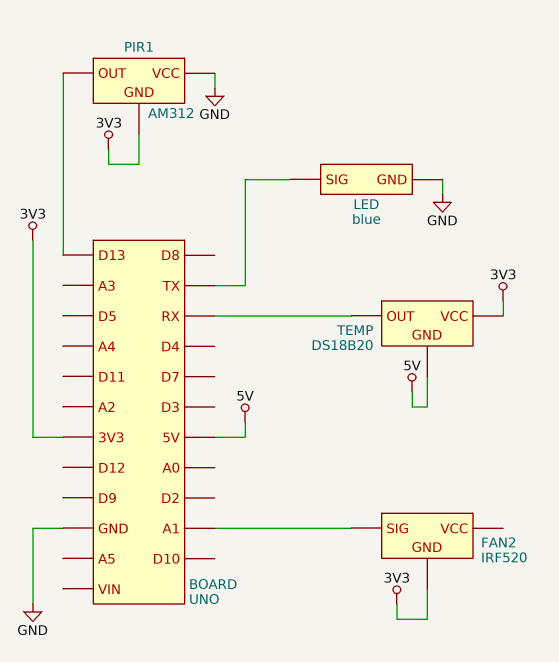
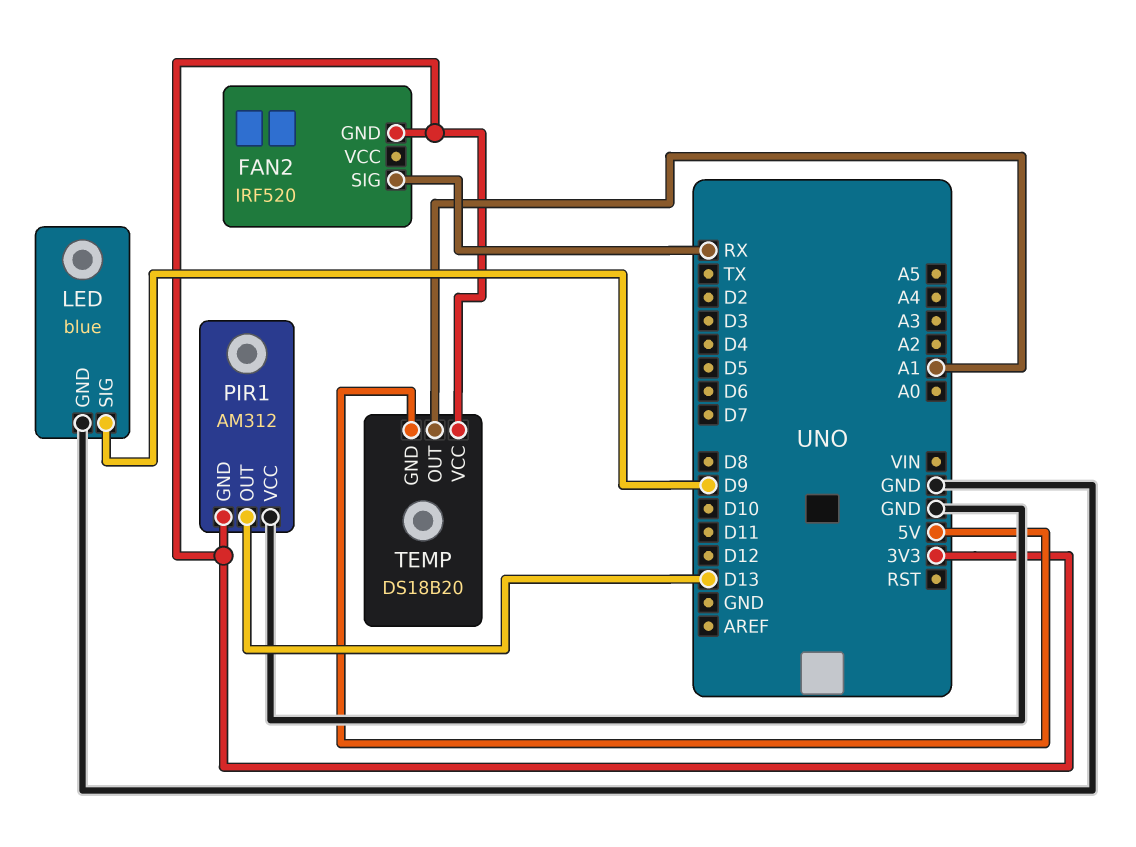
FAN2 pin SIG: A1 -> RX
LED pin SIG: TX -> D9
TEMP pin OUT: RX -> A1

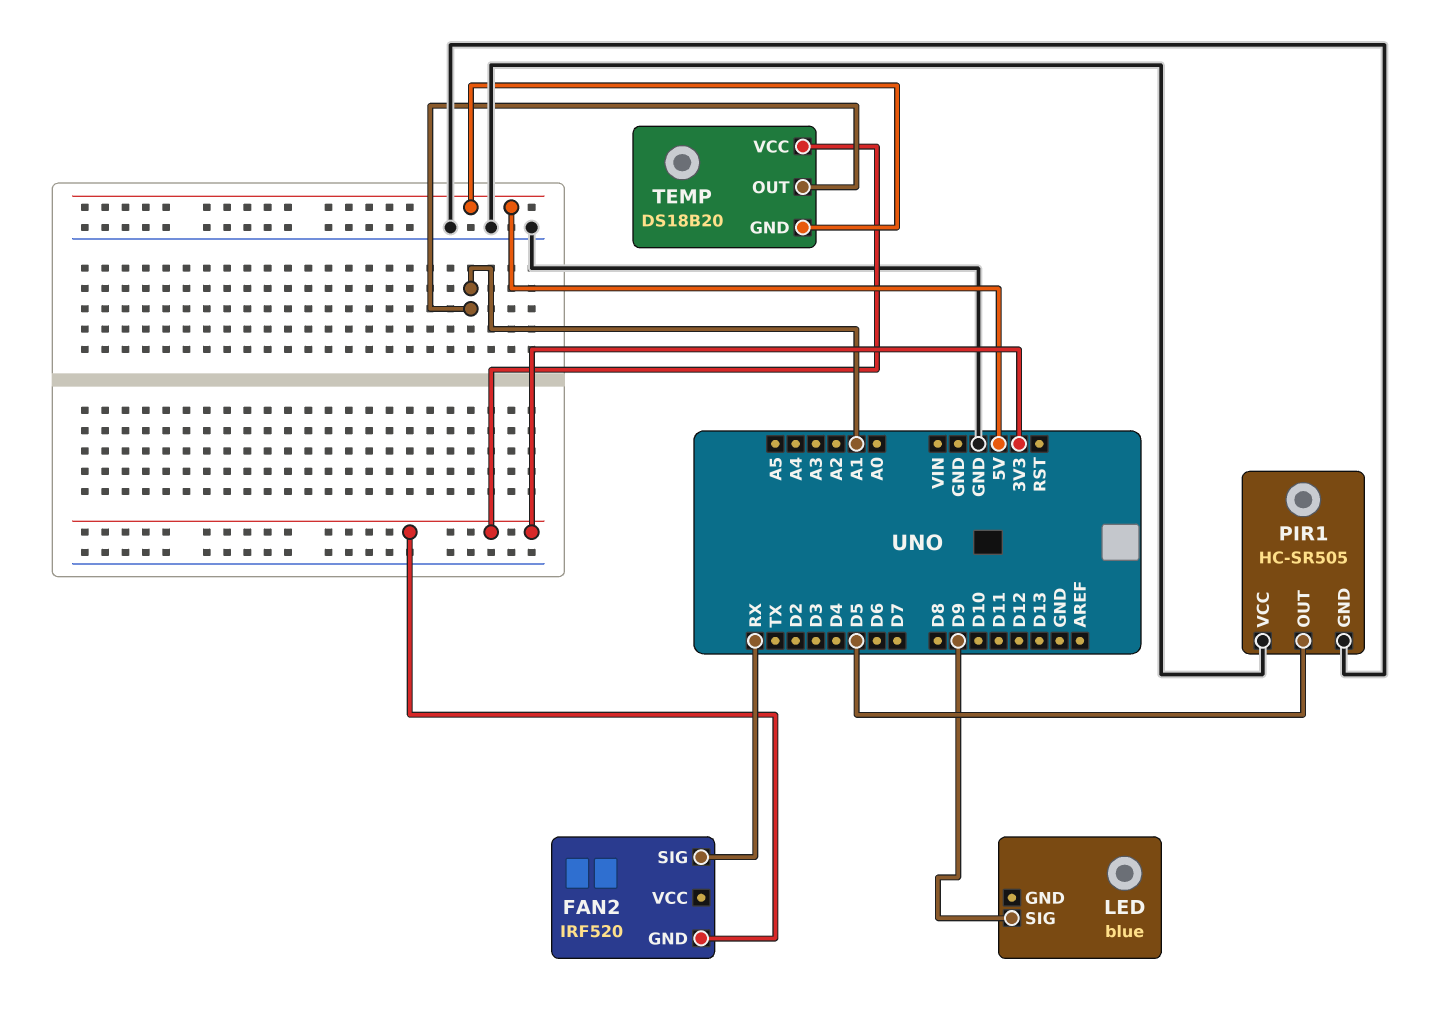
LED pin GND: GND -> none
PIR1: AM312 -> HC-SR505
PIR1 pin GND: 3V3 -> GND
PIR1 pin OUT: D13 -> D5

